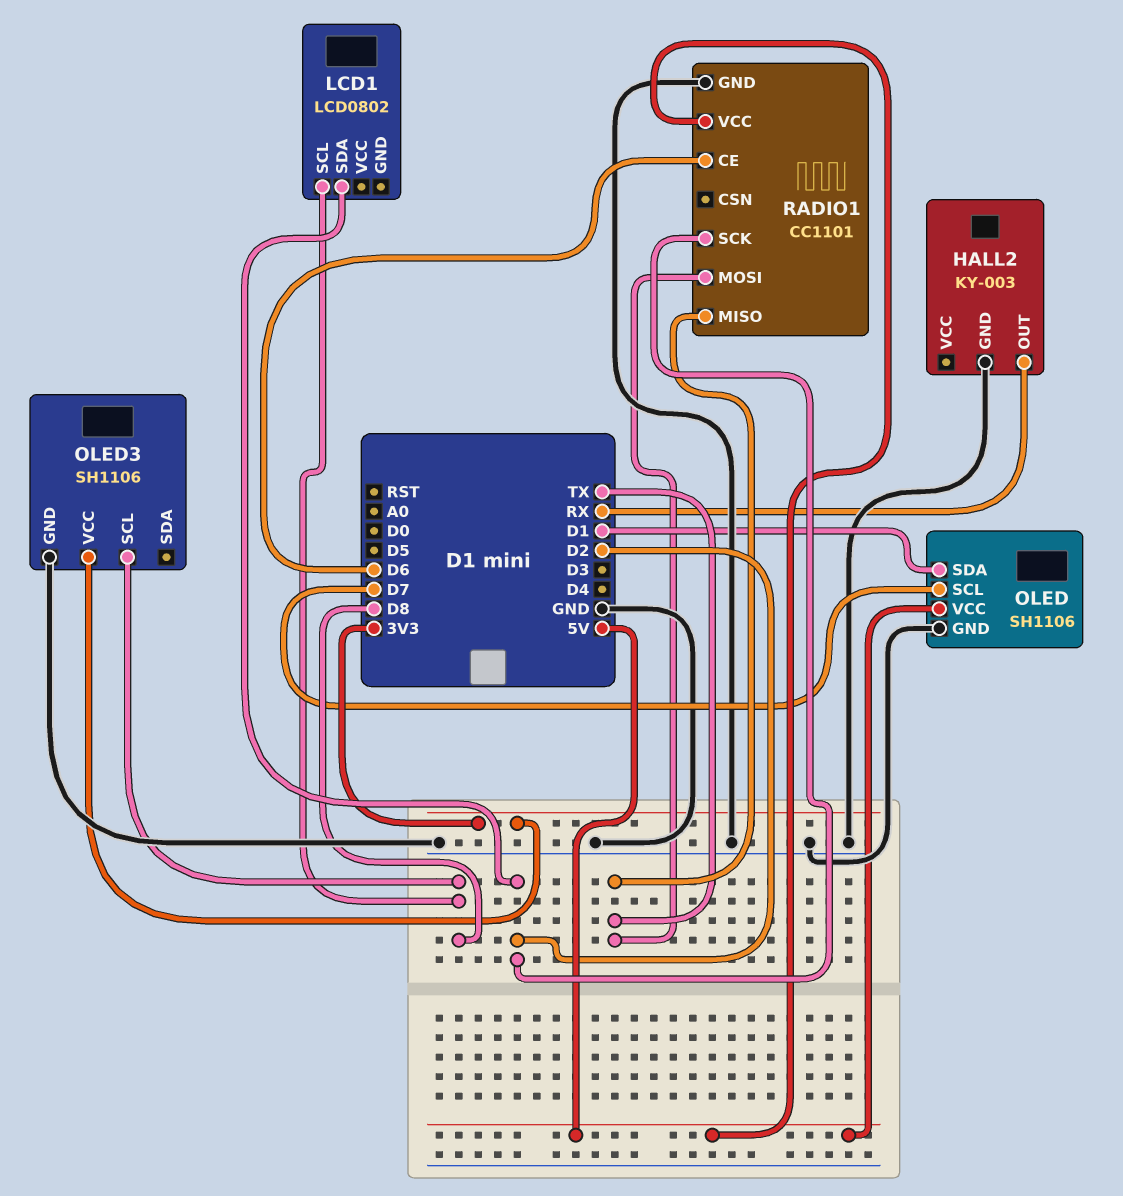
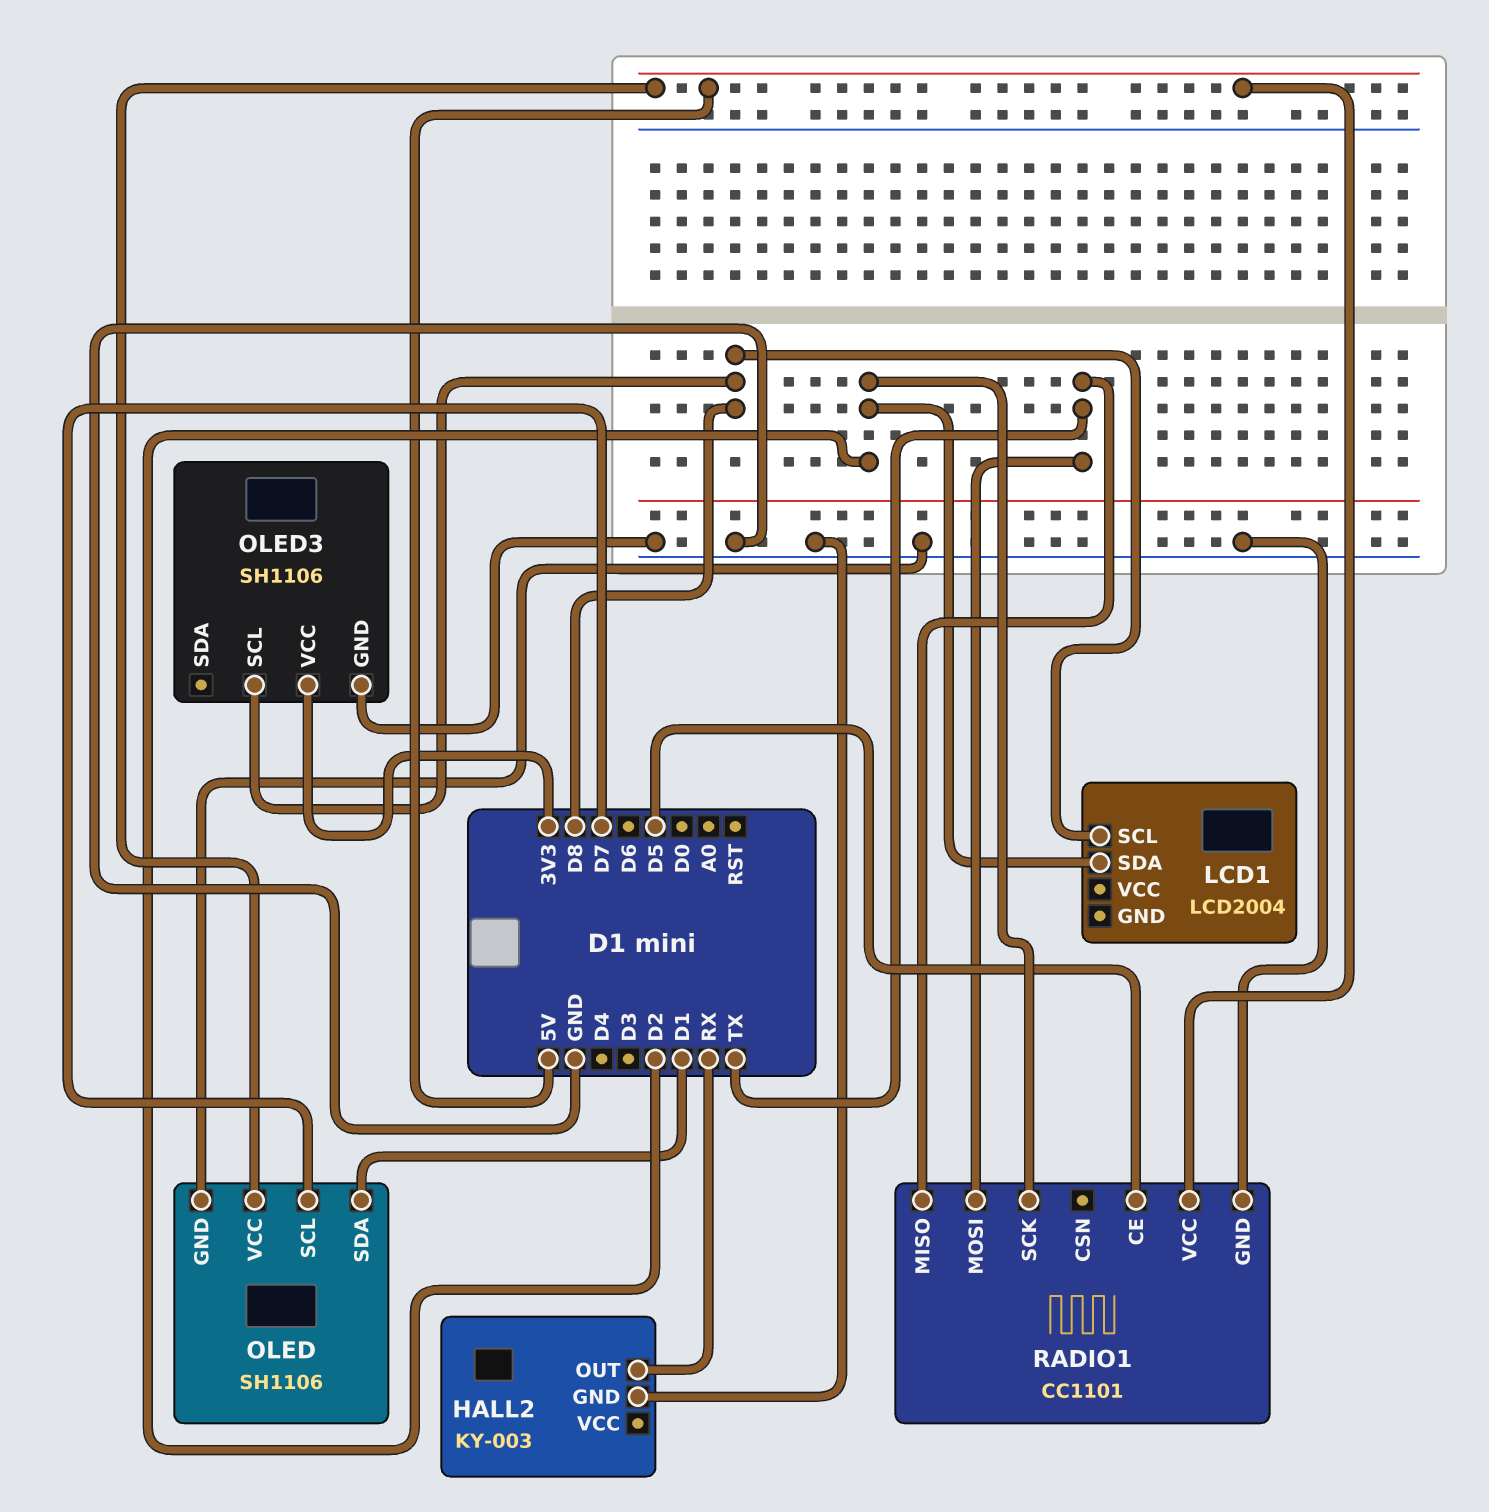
LCD1: LCD0802 -> LCD2004
RADIO1 pin CE: D6 -> D5

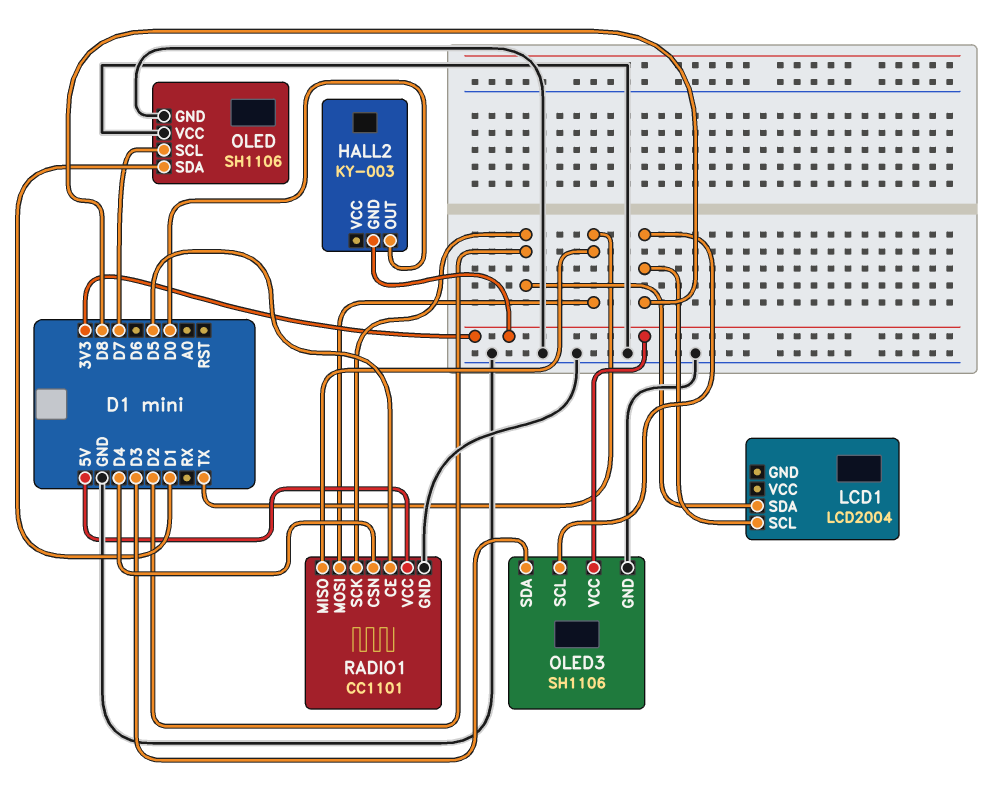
HALL2 pin GND: GND -> 3V3
HALL2 pin OUT: RX -> D0
OLED pin VCC: 5V -> GND
OLED3 pin SDA: none -> D3
RADIO1 pin CSN: none -> D4

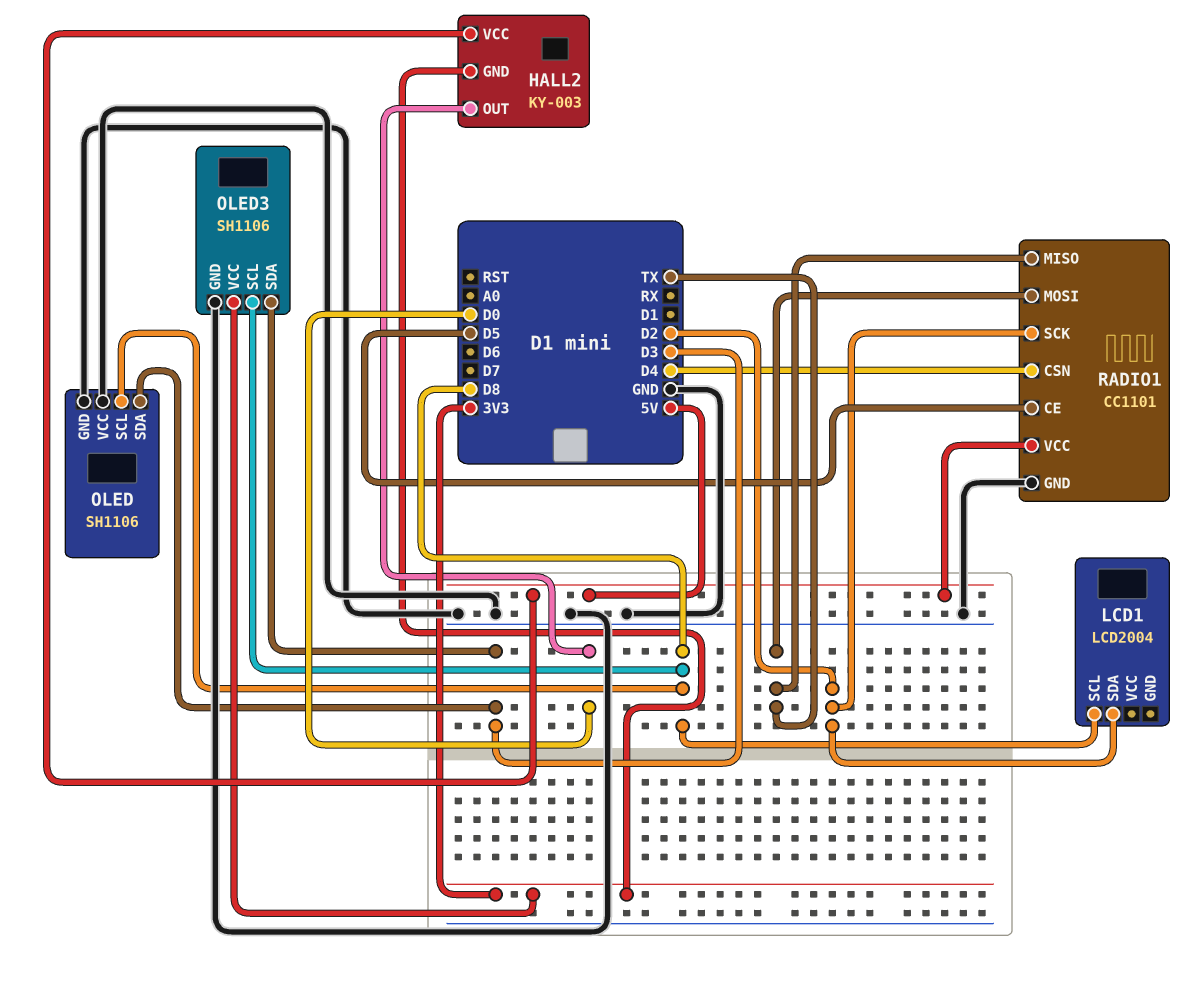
HALL2 pin VCC: none -> 5V
OLED pin SCL: D7 -> D8
OLED pin SDA: D1 -> D3

